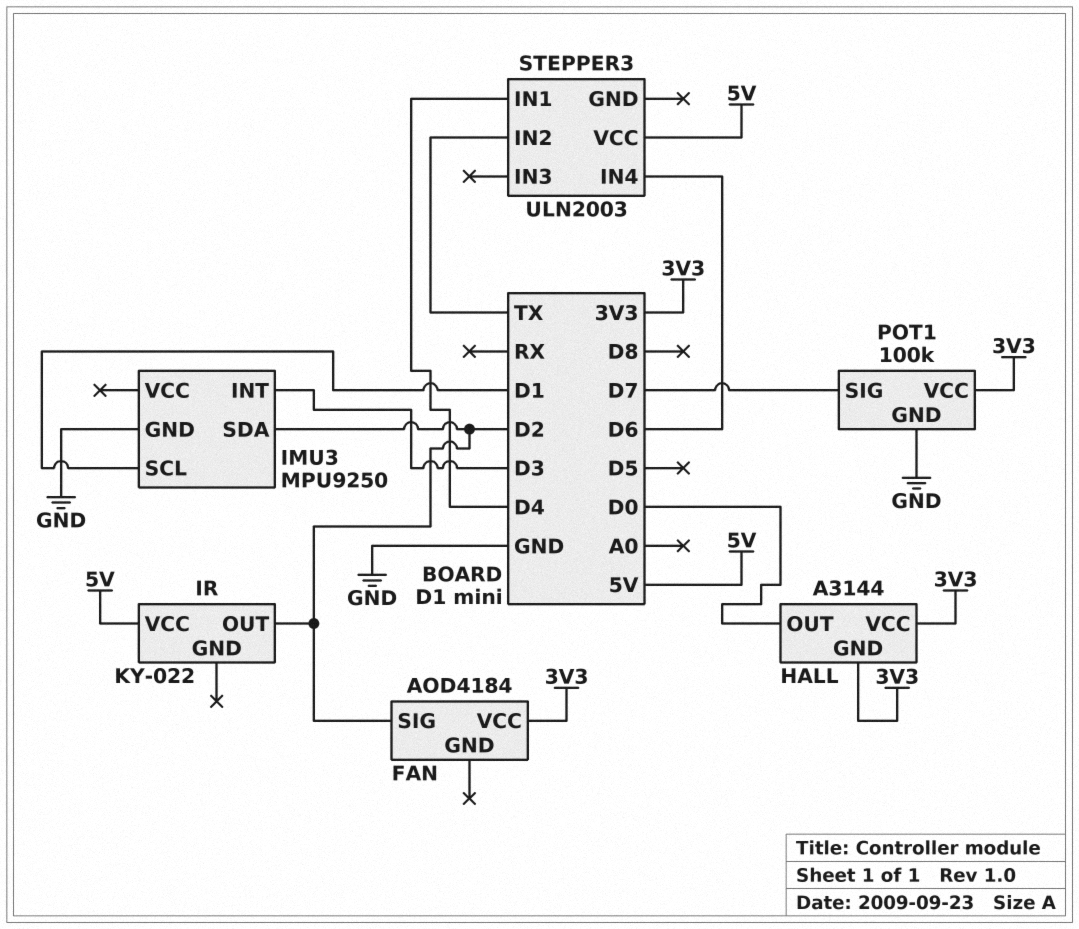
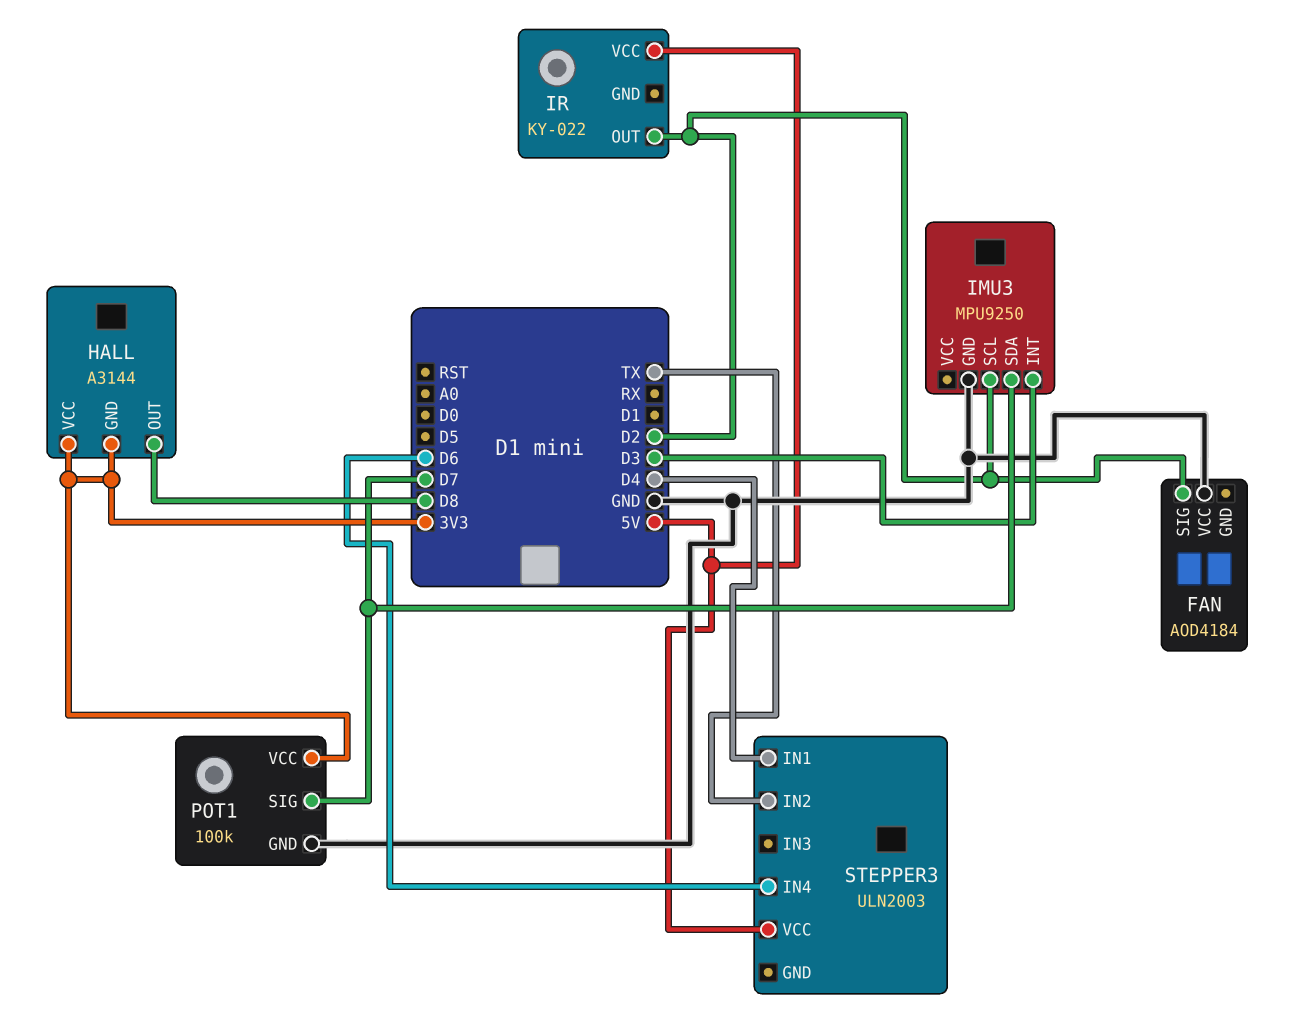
FAN pin VCC: 3V3 -> GND
HALL pin OUT: D0 -> D8
IMU3 pin SCL: D1 -> D2
IMU3 pin SDA: D2 -> D7

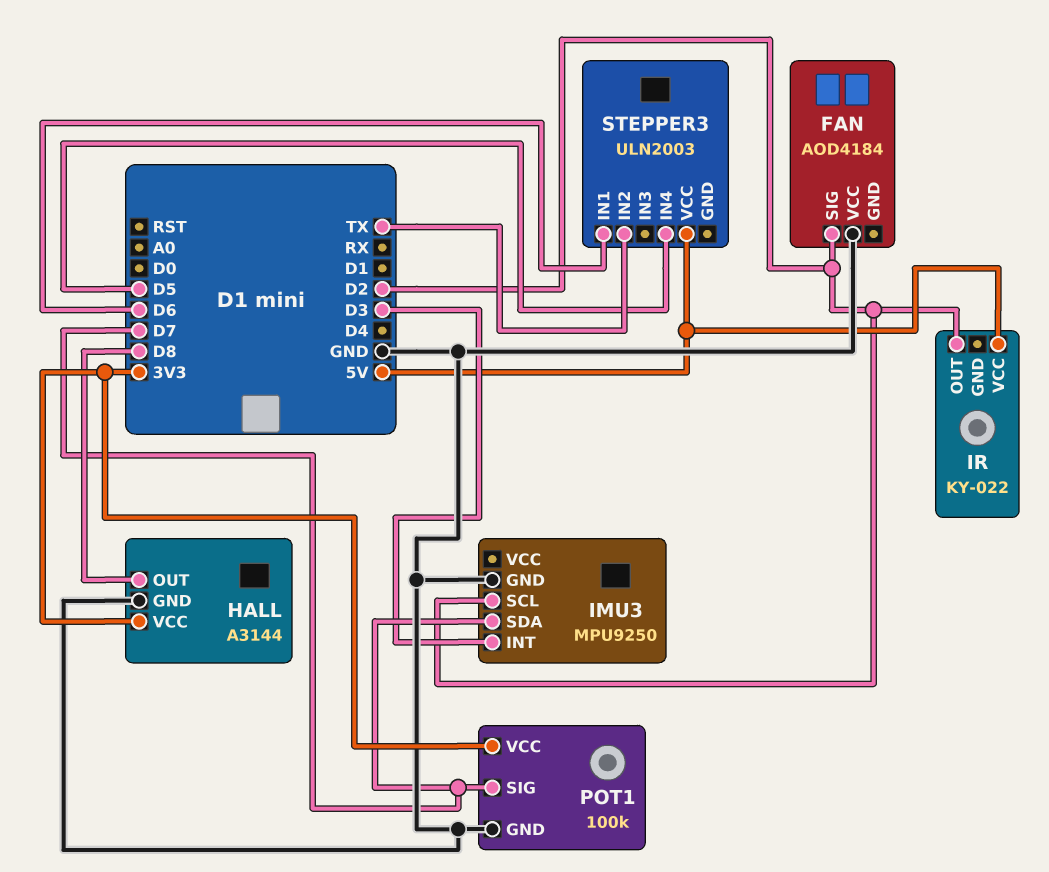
HALL pin GND: 3V3 -> GND
STEPPER3 pin IN1: D4 -> D6
STEPPER3 pin IN4: D6 -> D5

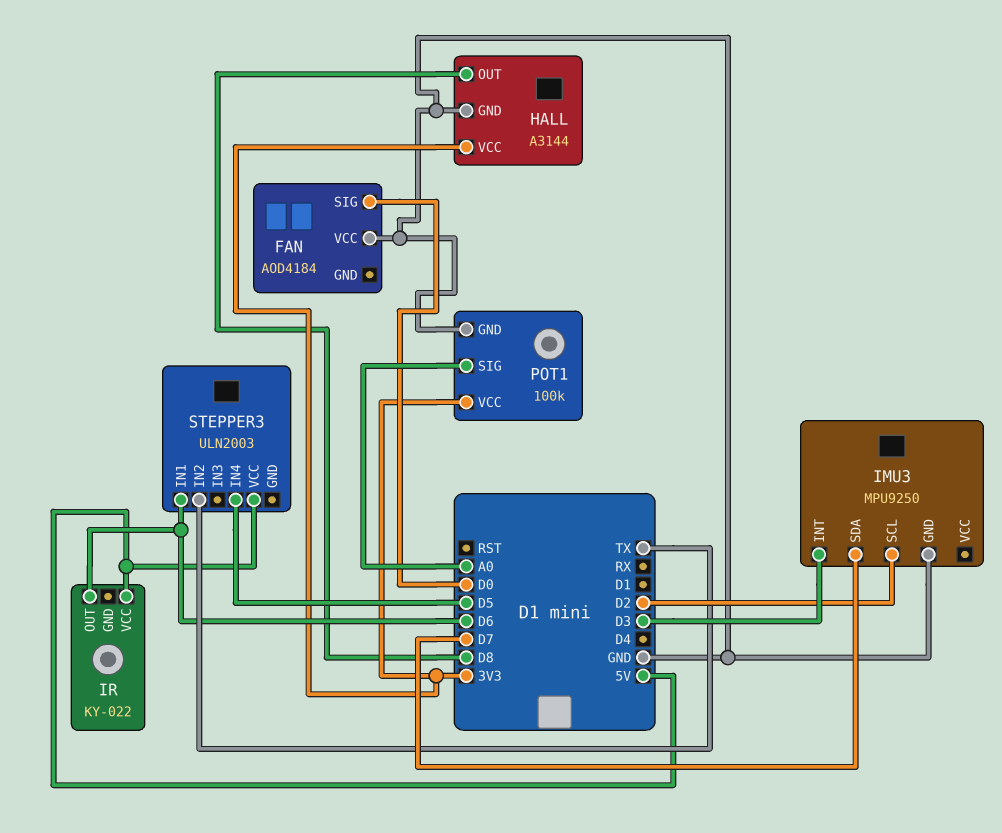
FAN pin SIG: D2 -> D0
IR pin OUT: D2 -> D6
POT1 pin SIG: D7 -> A0

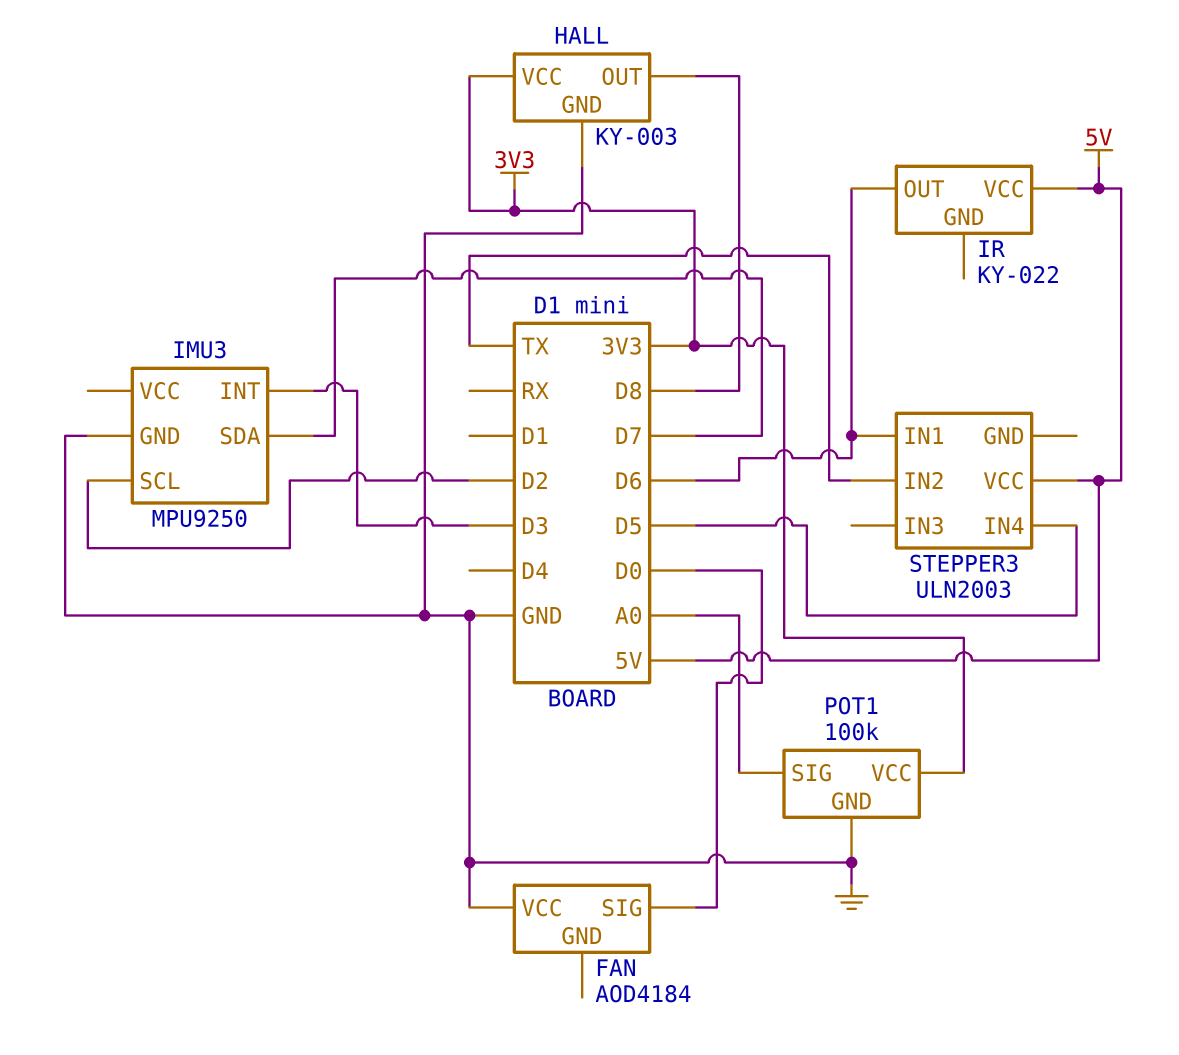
HALL: A3144 -> KY-003

